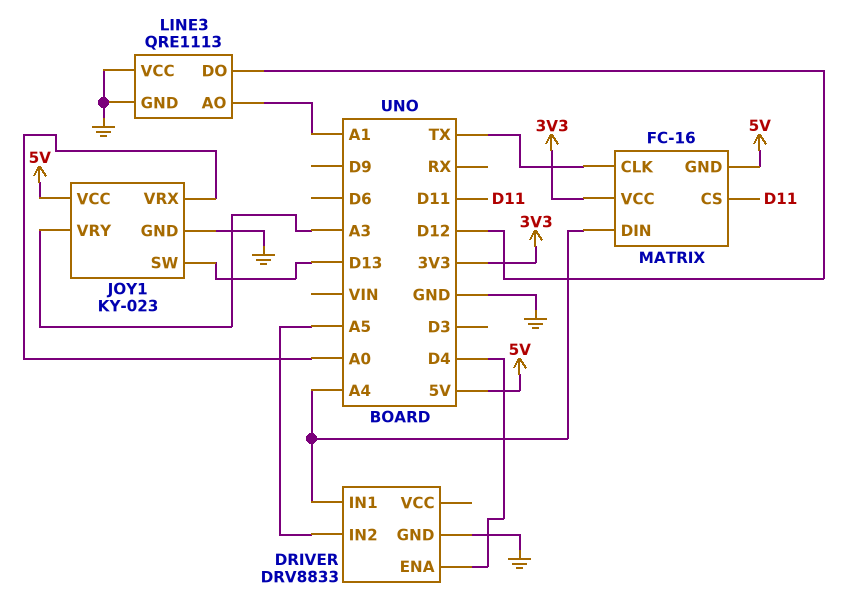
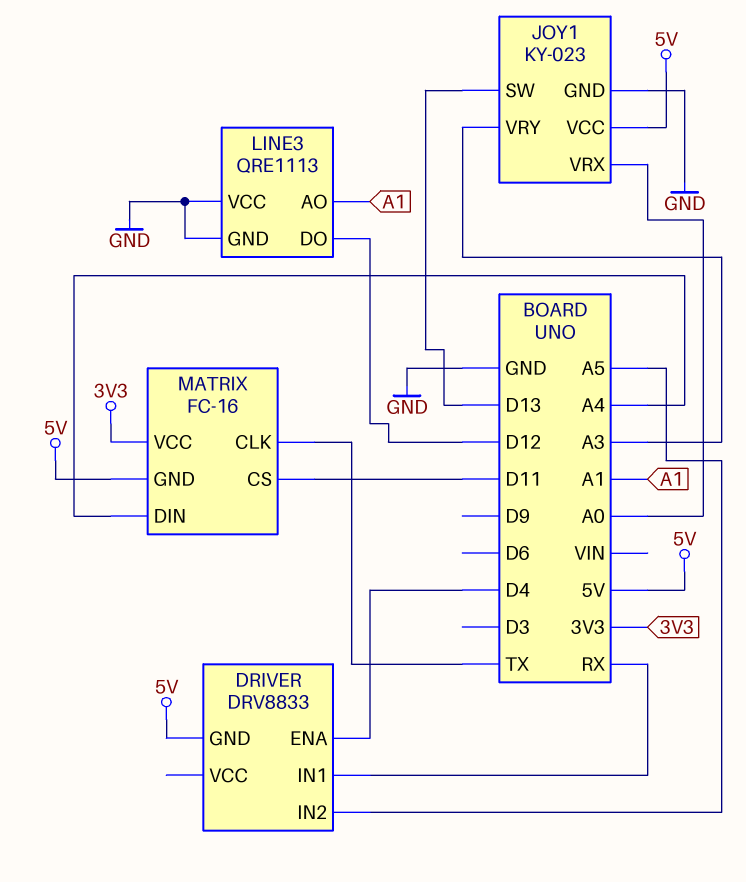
DRIVER pin GND: GND -> 5V
DRIVER pin IN1: A4 -> RX

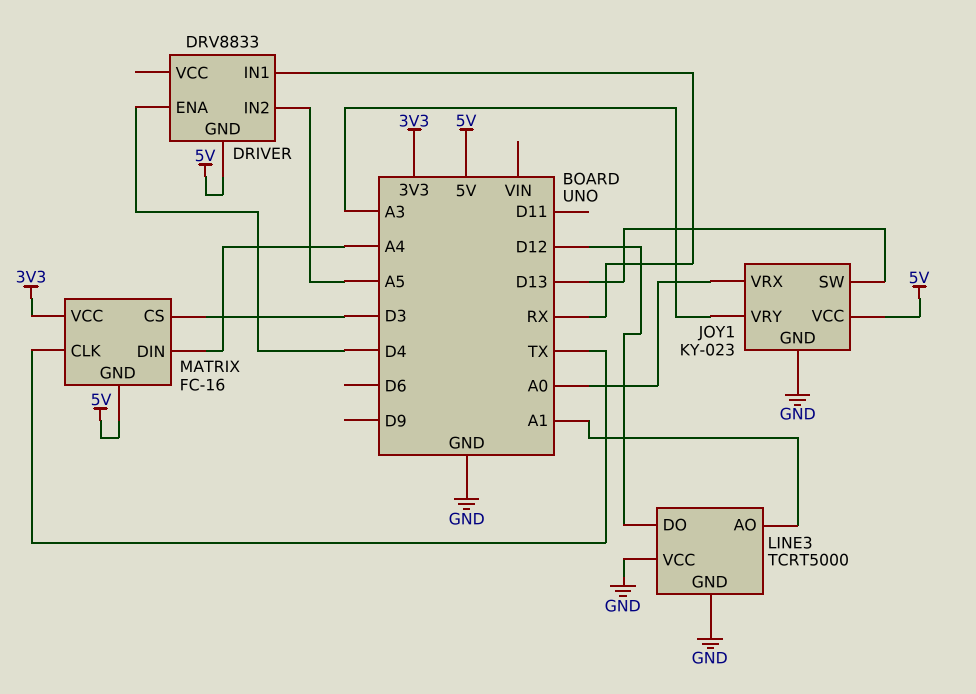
LINE3: QRE1113 -> TCRT5000
MATRIX pin CS: D11 -> D3

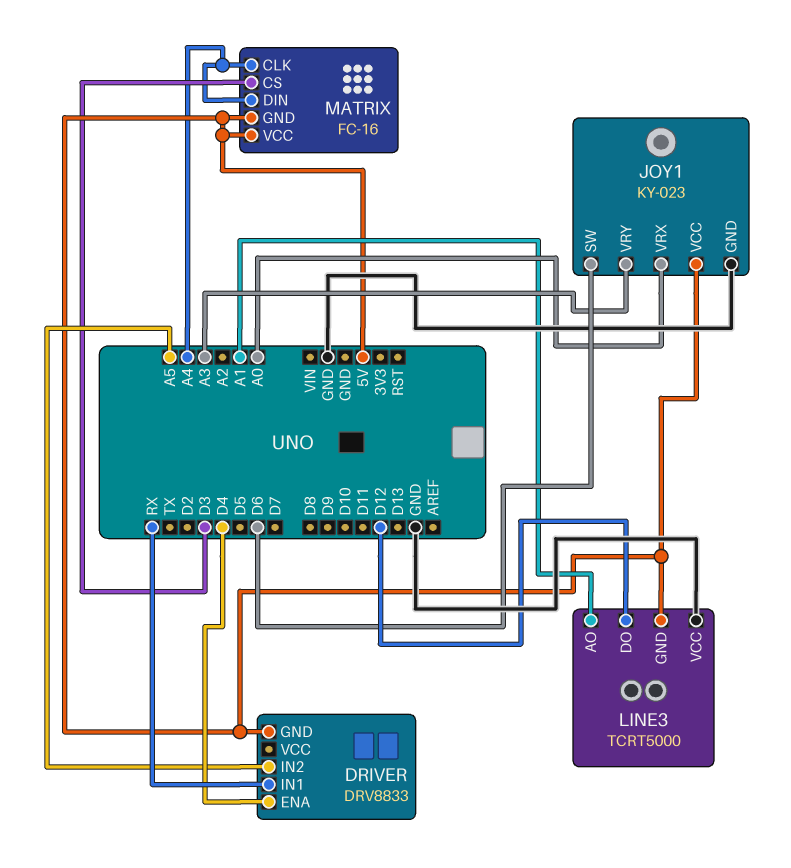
JOY1 pin SW: D13 -> D6
LINE3 pin GND: GND -> 5V
MATRIX pin CLK: TX -> A4
MATRIX pin VCC: 3V3 -> 5V

